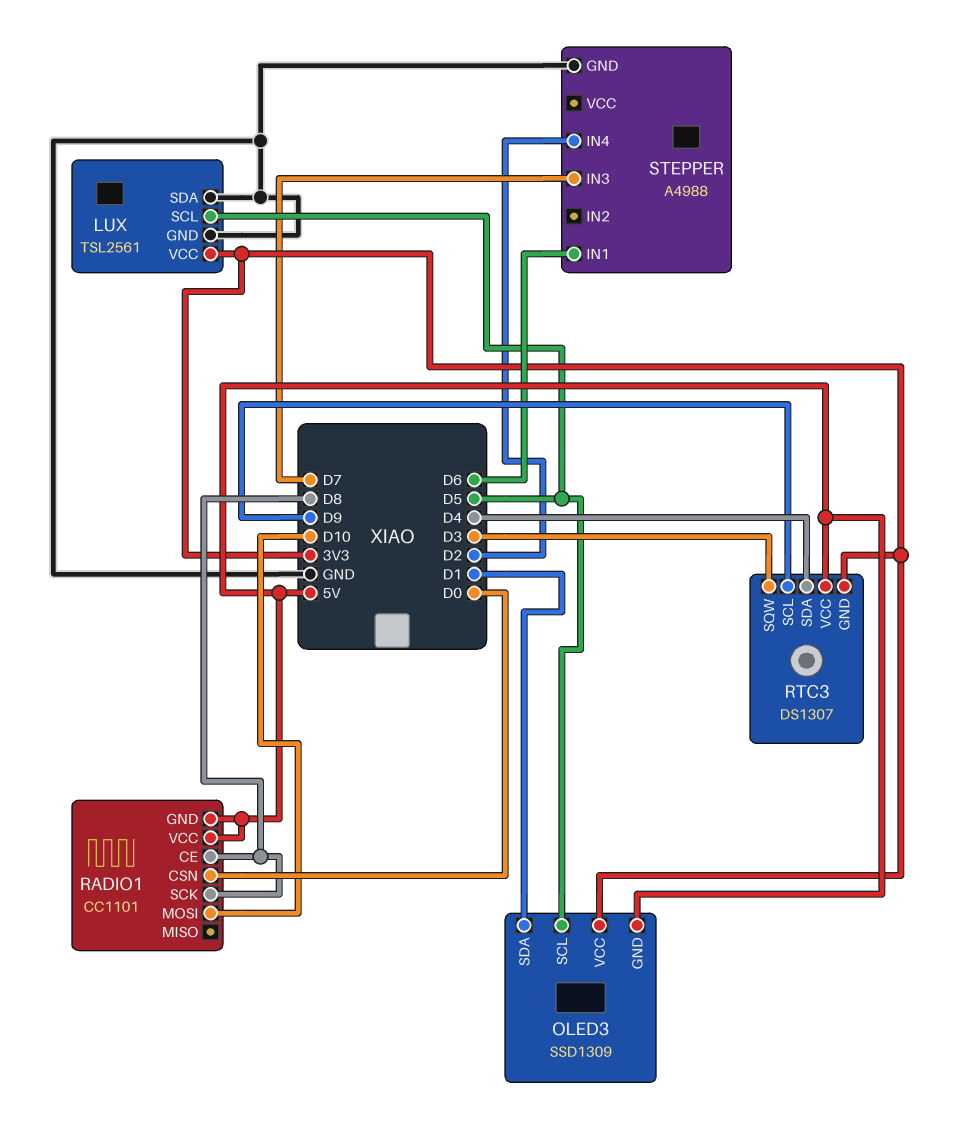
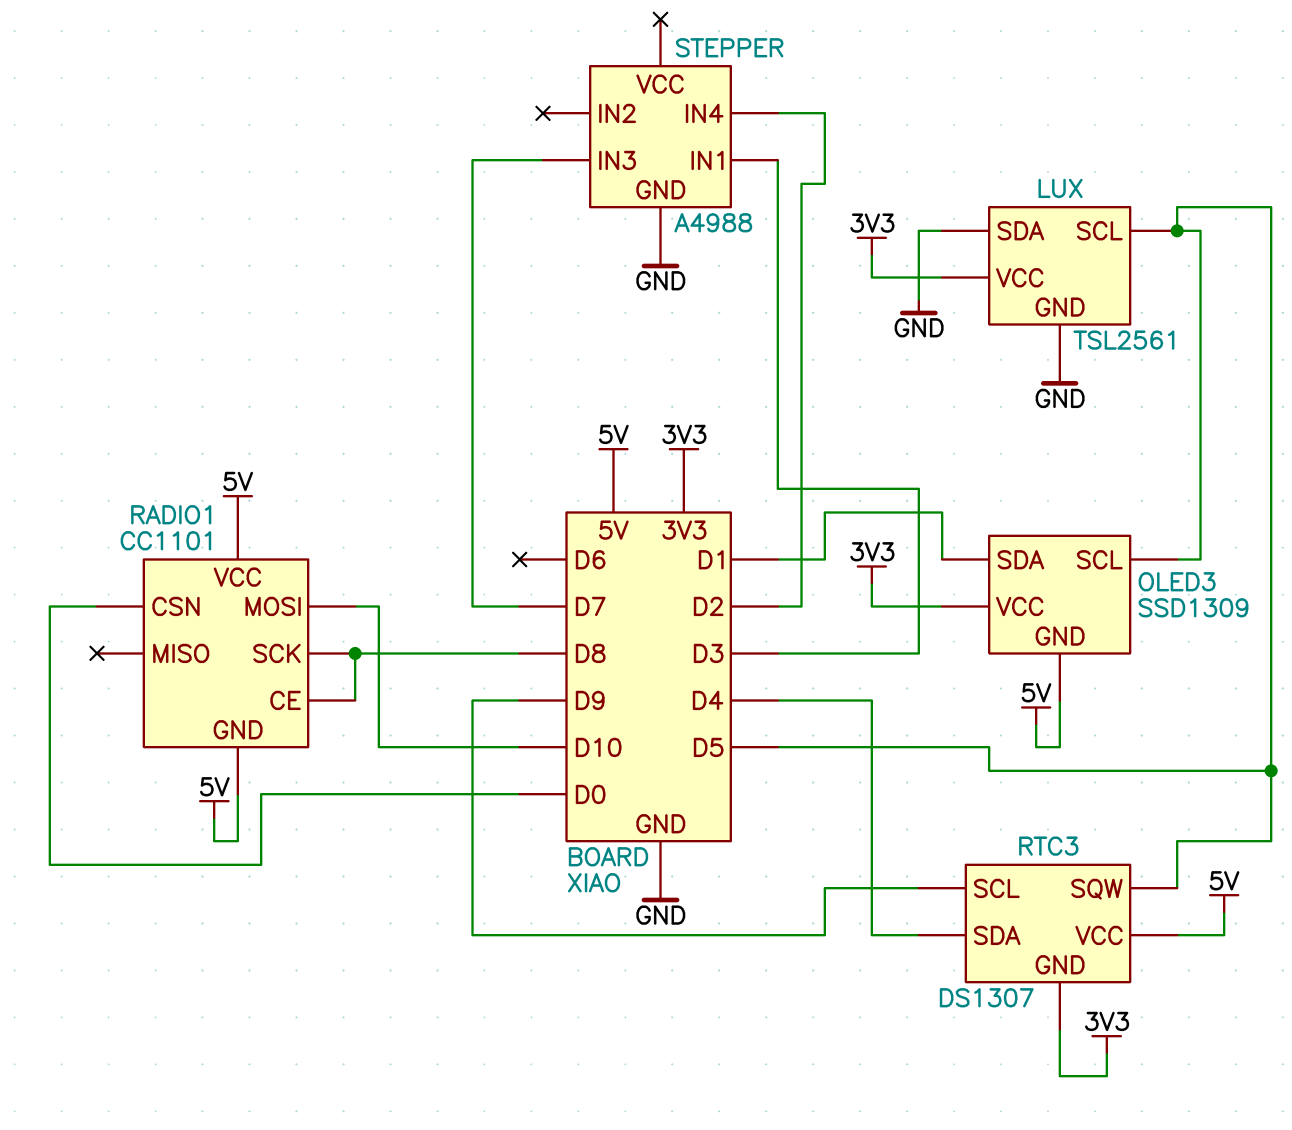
RTC3 pin SQW: D3 -> D5
STEPPER pin IN1: D6 -> D3

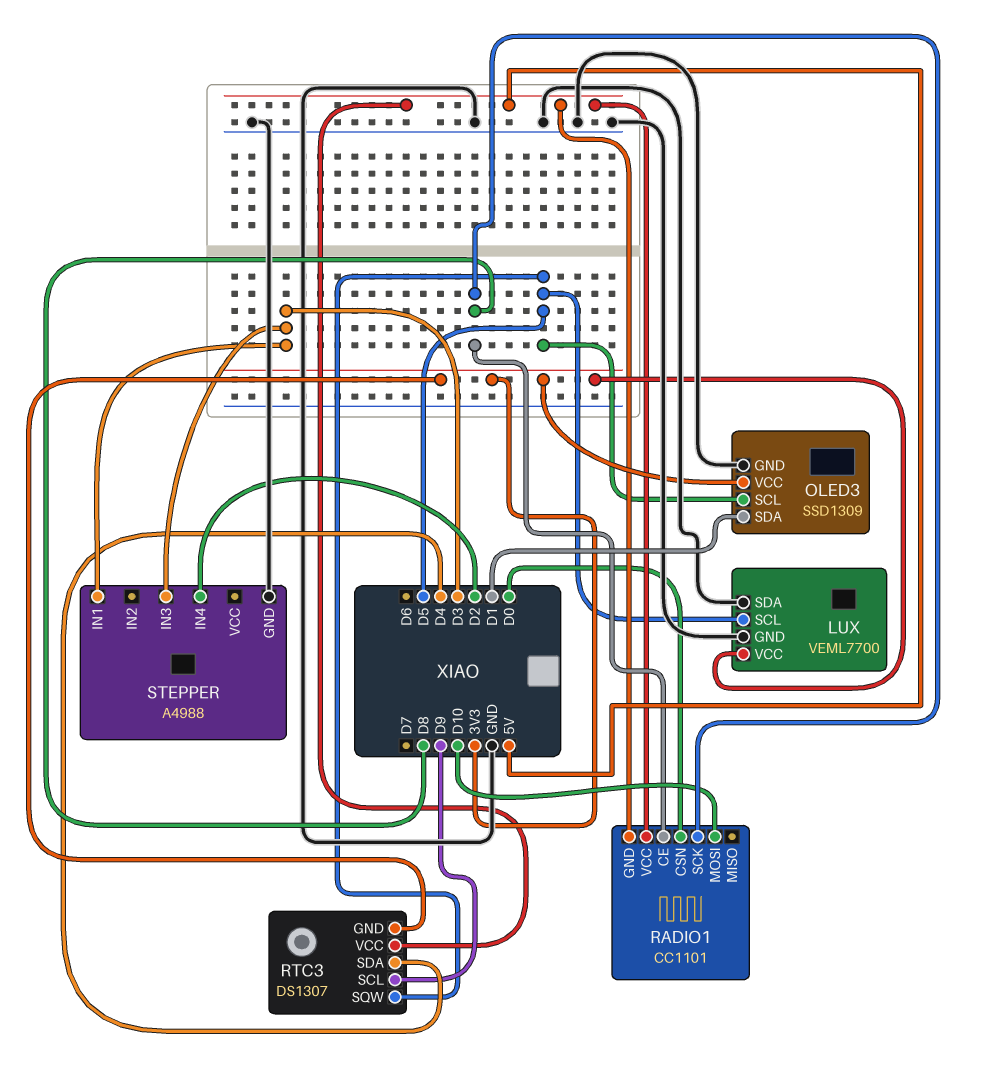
LUX: TSL2561 -> VEML7700
OLED3 pin GND: 5V -> GND
STEPPER pin IN3: D7 -> D3

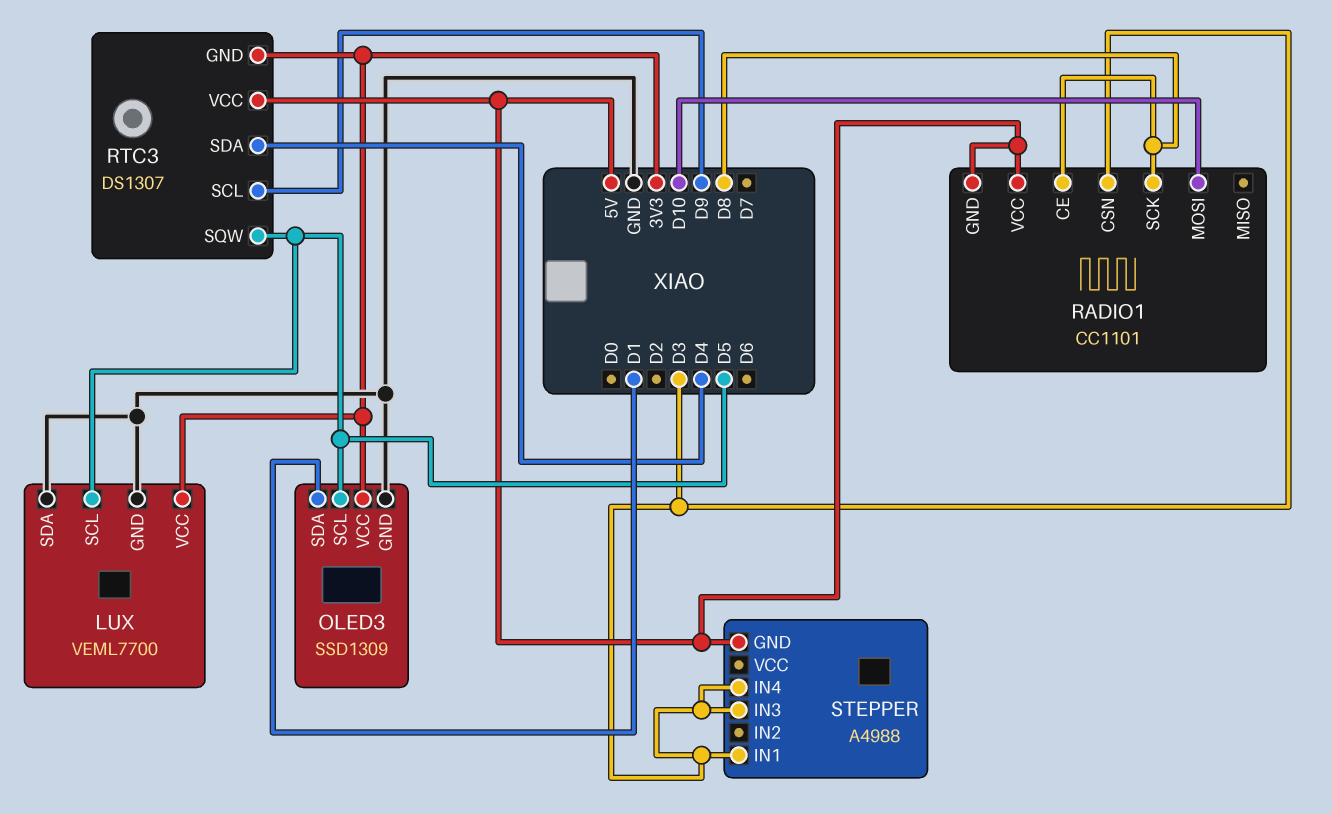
RADIO1 pin CSN: D0 -> D3
STEPPER pin GND: GND -> 5V
STEPPER pin IN4: D2 -> D3

